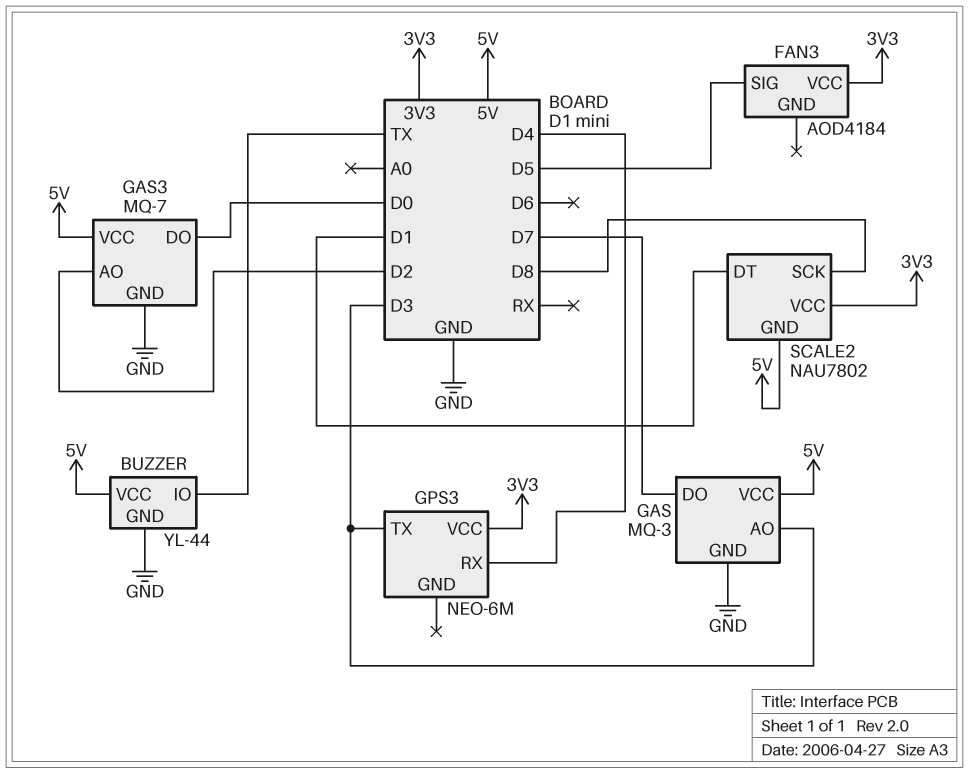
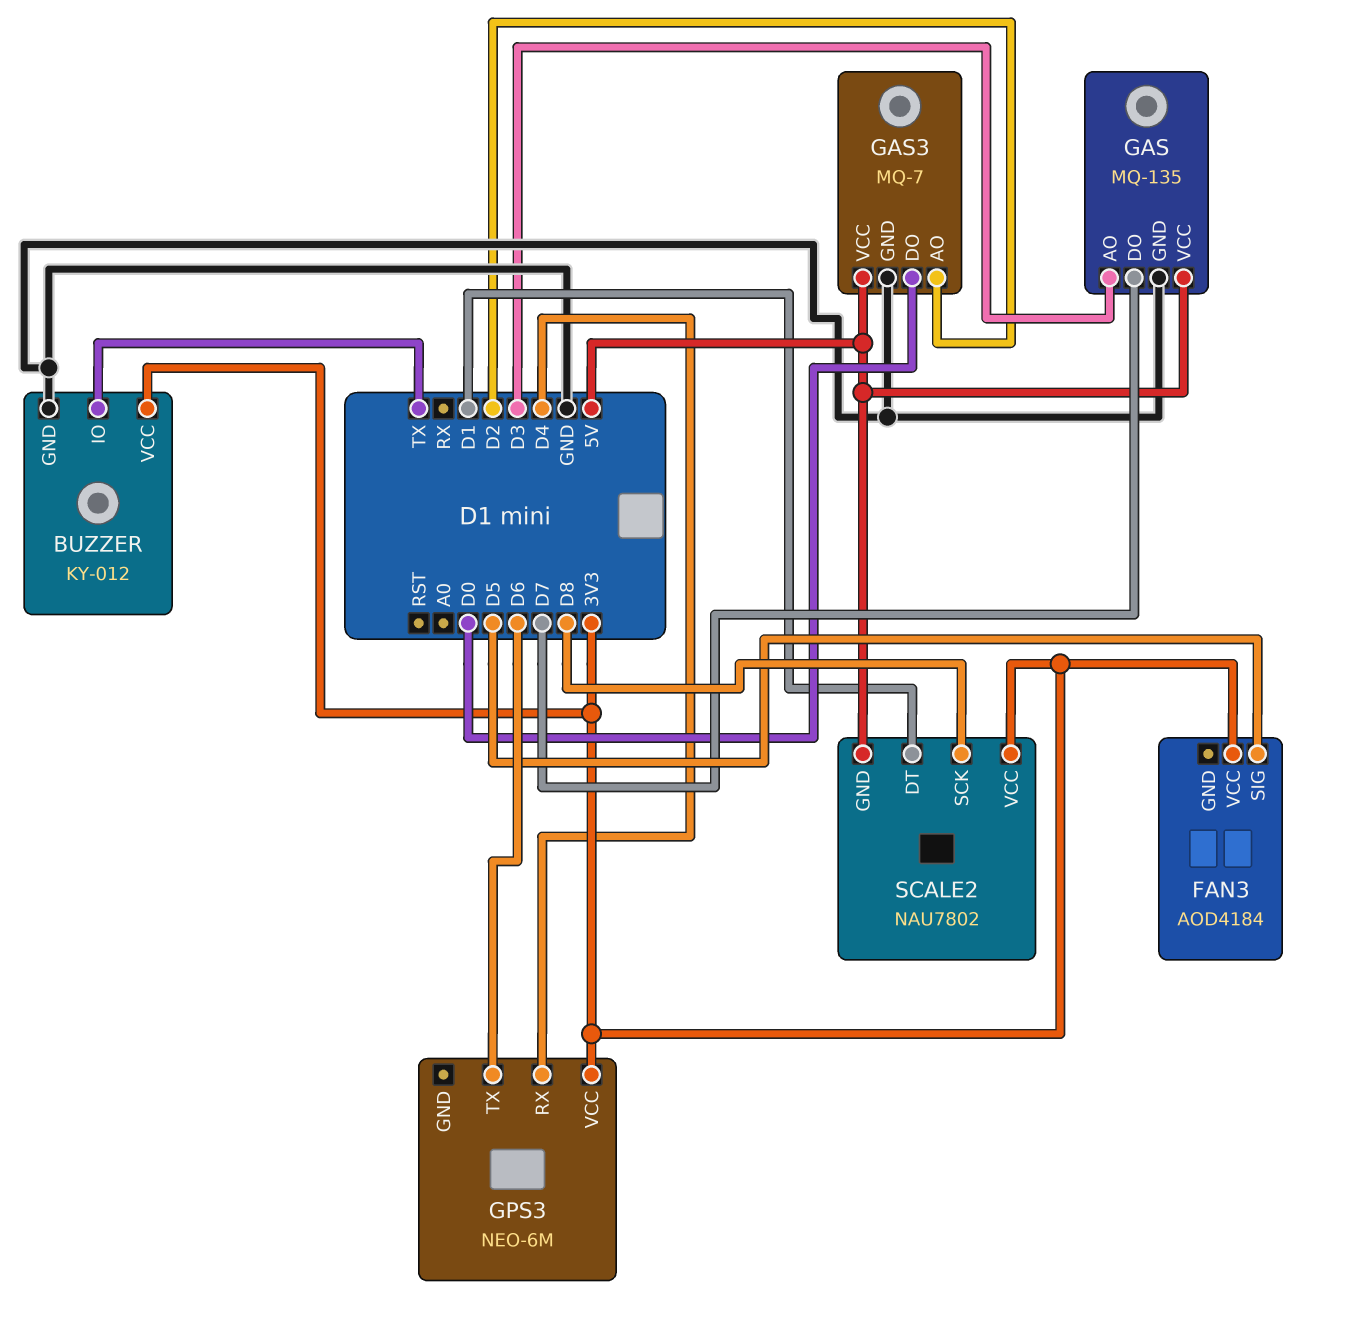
BUZZER: YL-44 -> KY-012
BUZZER pin VCC: 5V -> 3V3
GAS: MQ-3 -> MQ-135
GPS3 pin TX: D3 -> D6

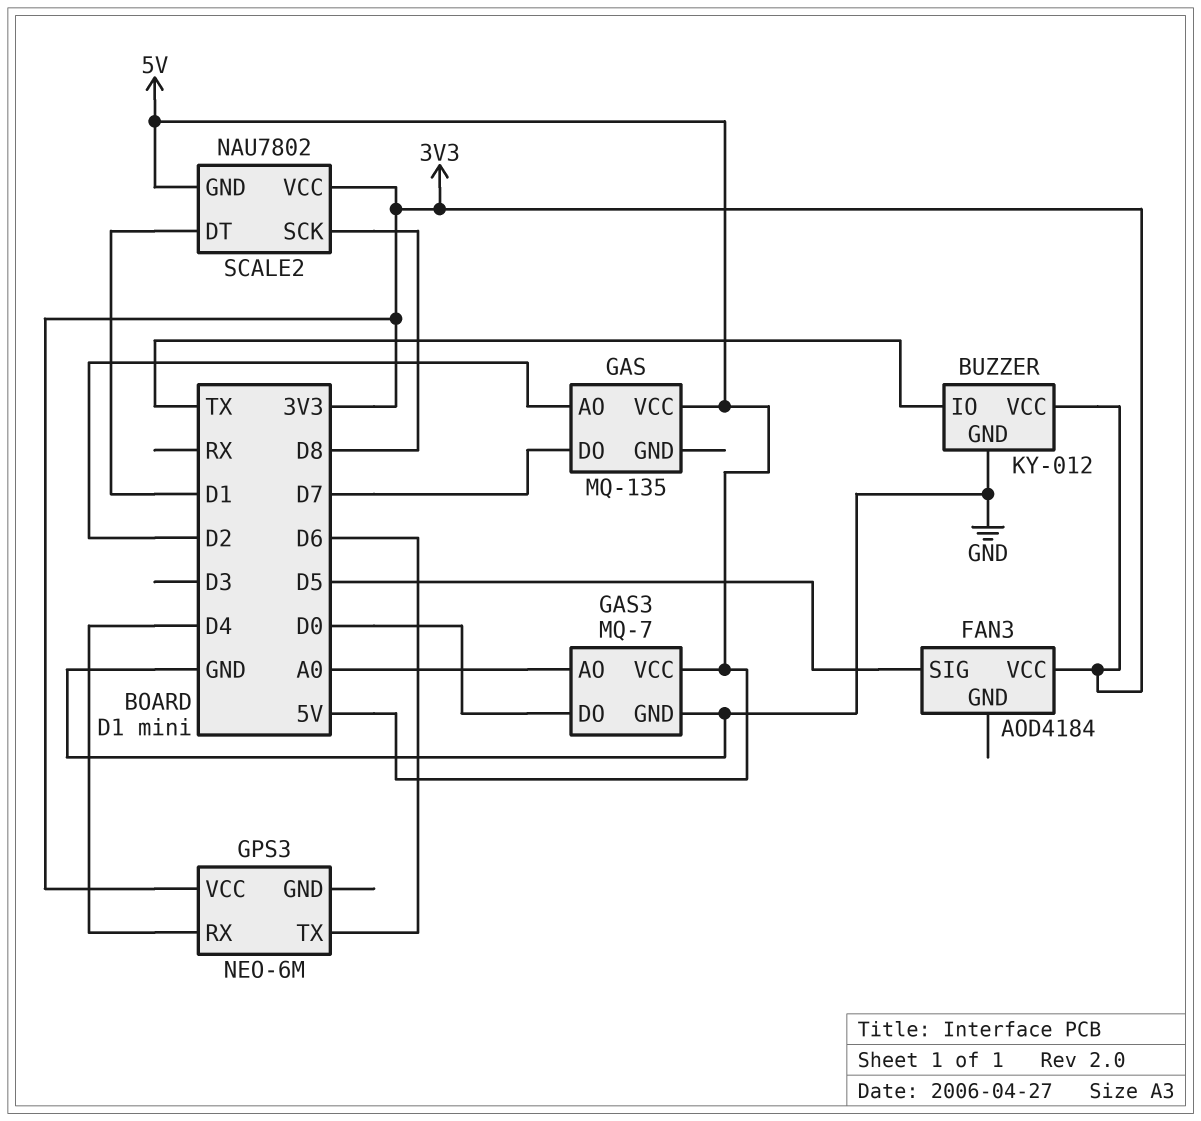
GAS pin AO: D3 -> D2
GAS pin GND: GND -> none
GAS3 pin AO: D2 -> A0

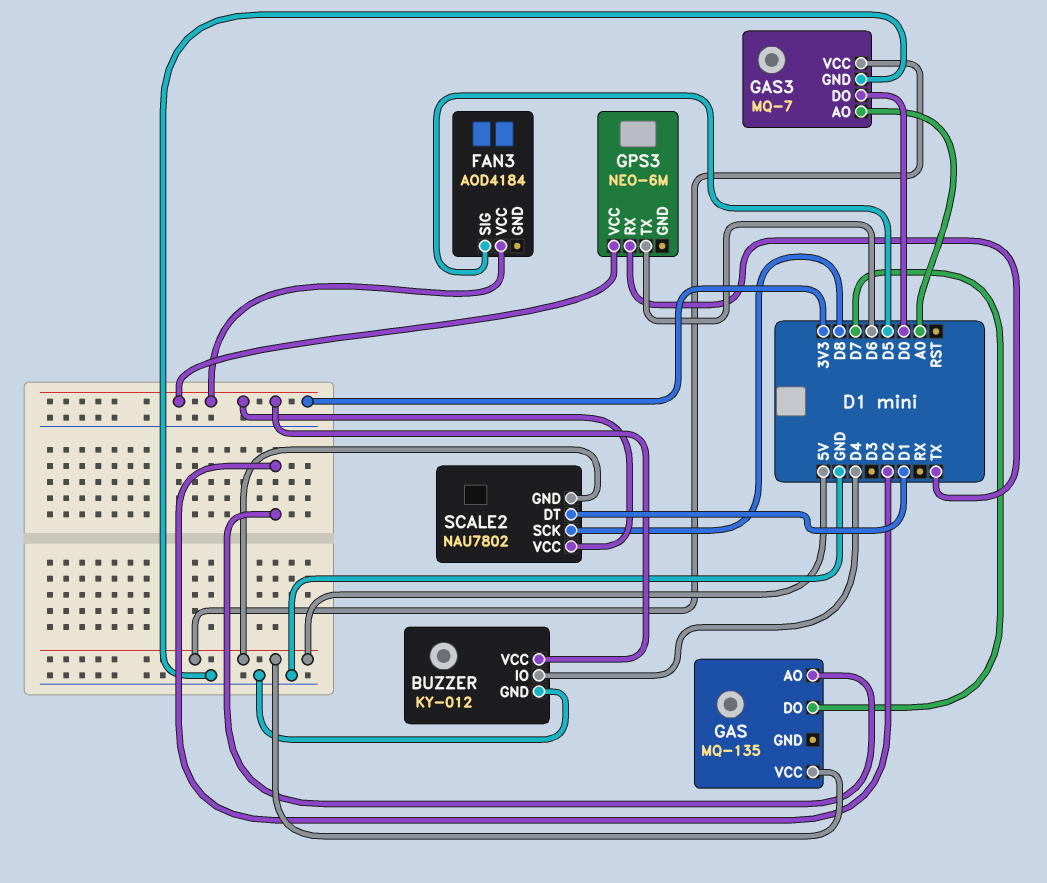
BUZZER pin IO: TX -> D4
GPS3 pin RX: D4 -> TX

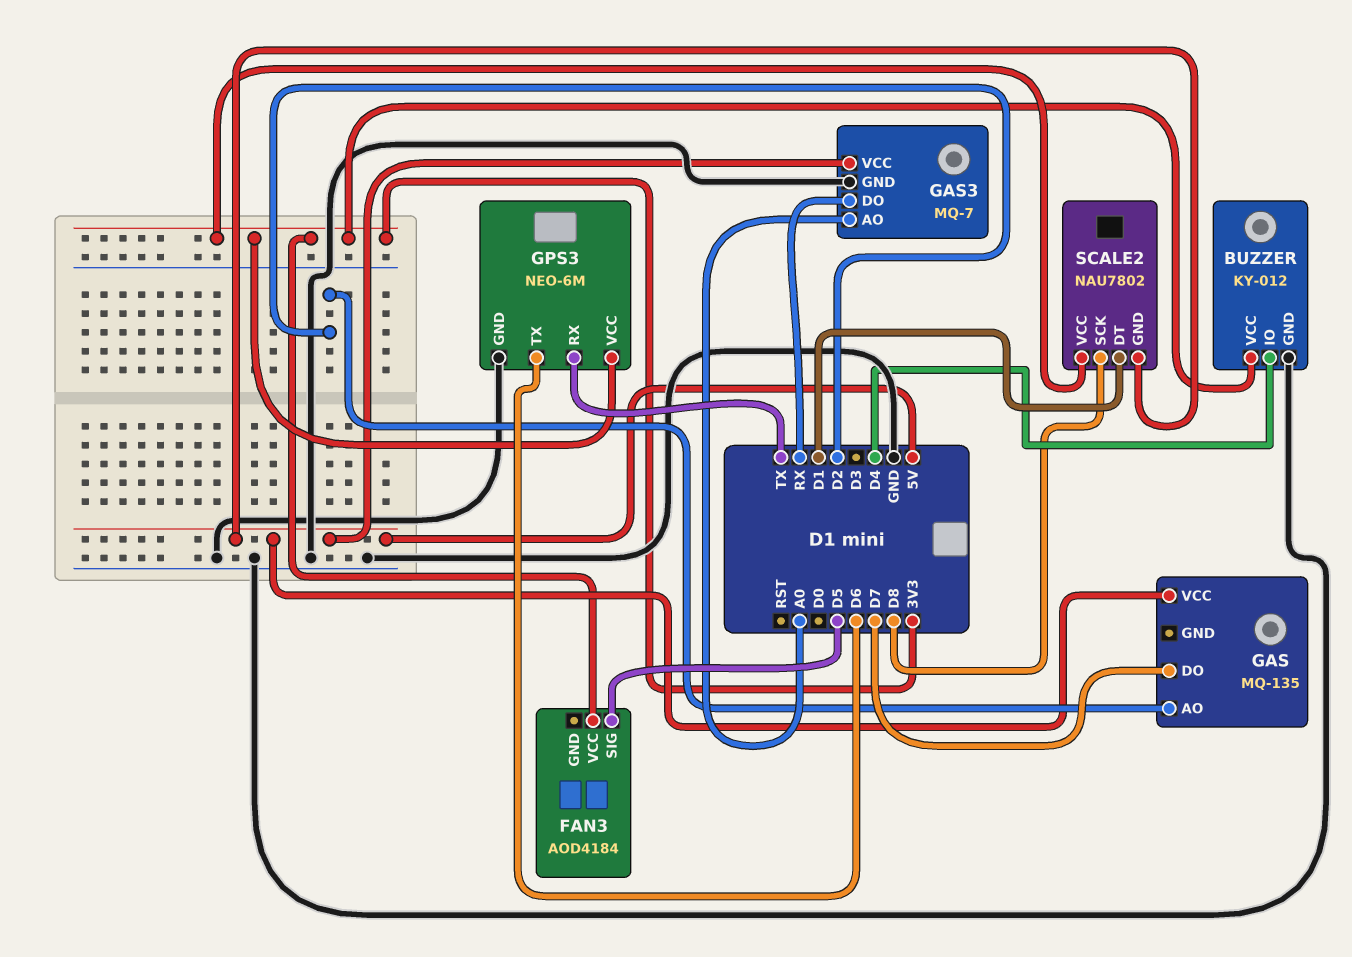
GAS3 pin DO: D0 -> RX
GPS3 pin GND: none -> GND

